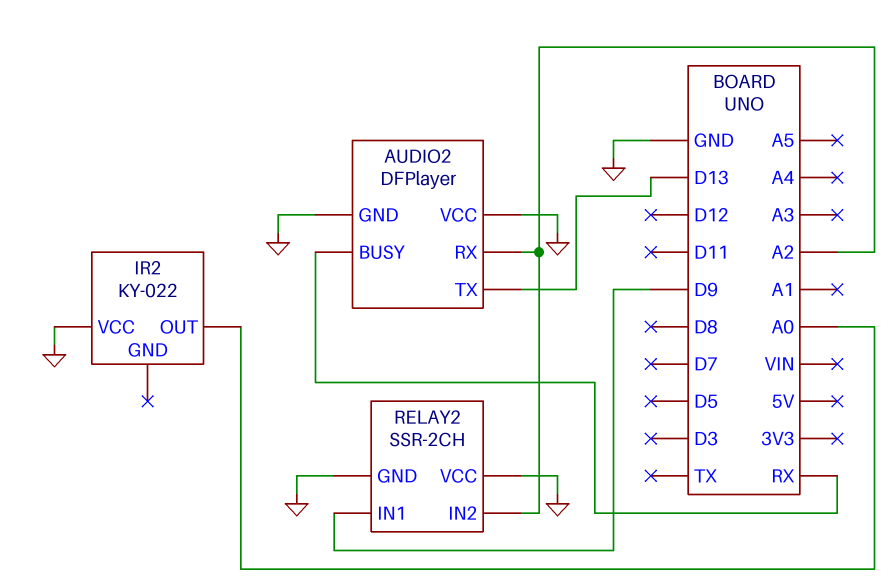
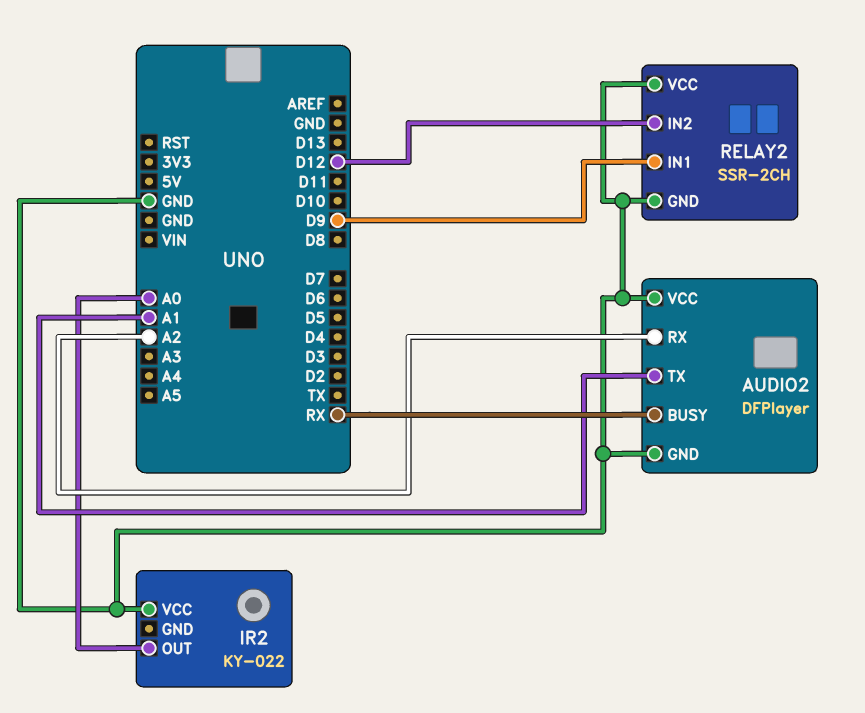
AUDIO2 pin TX: D13 -> A1
RELAY2 pin IN2: A2 -> D12

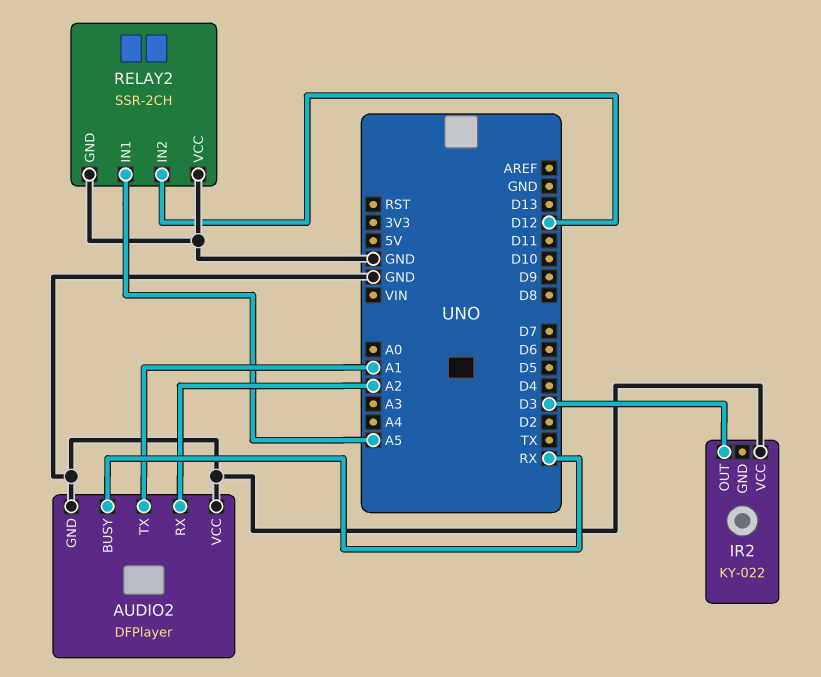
IR2 pin OUT: A0 -> D3
RELAY2 pin IN1: D9 -> A5

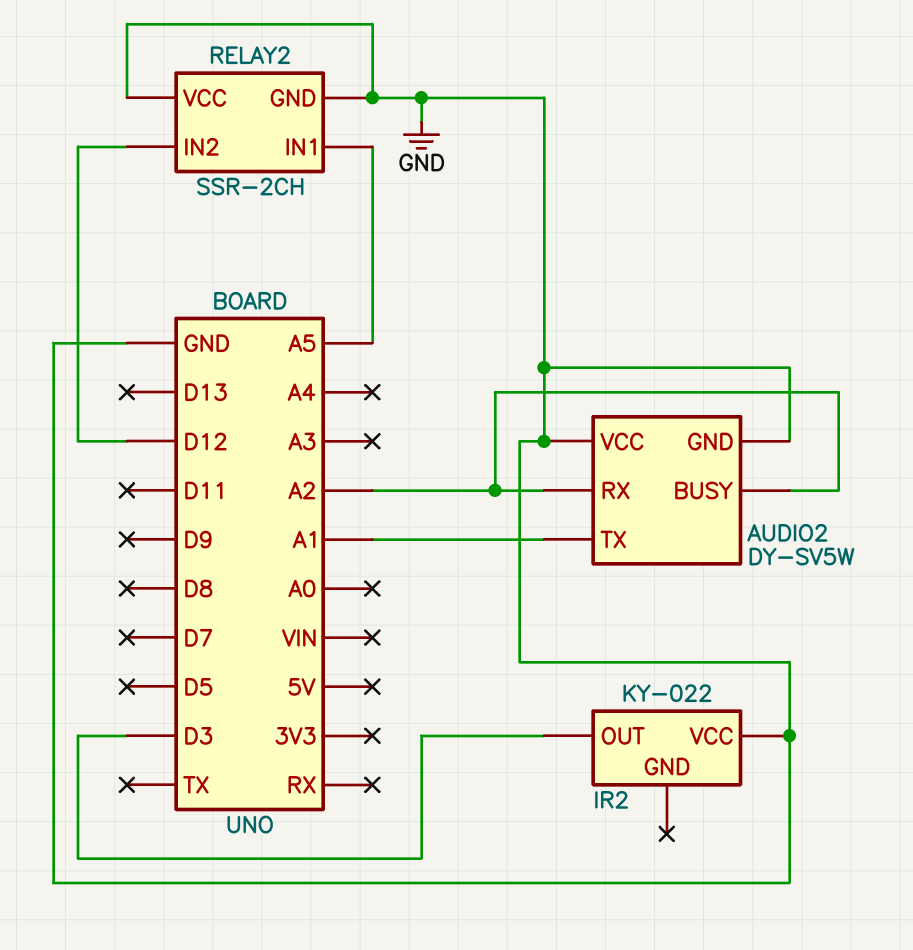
AUDIO2: DFPlayer -> DY-SV5W
AUDIO2 pin BUSY: RX -> A2

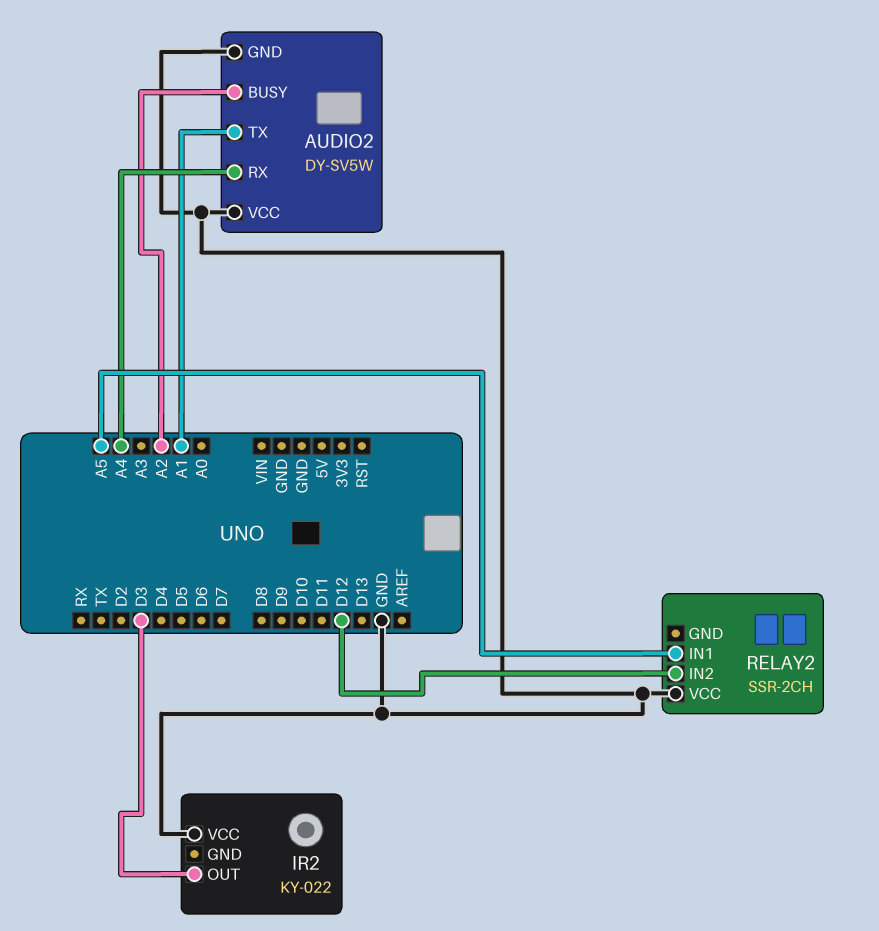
AUDIO2 pin RX: A2 -> A4
RELAY2 pin GND: GND -> none

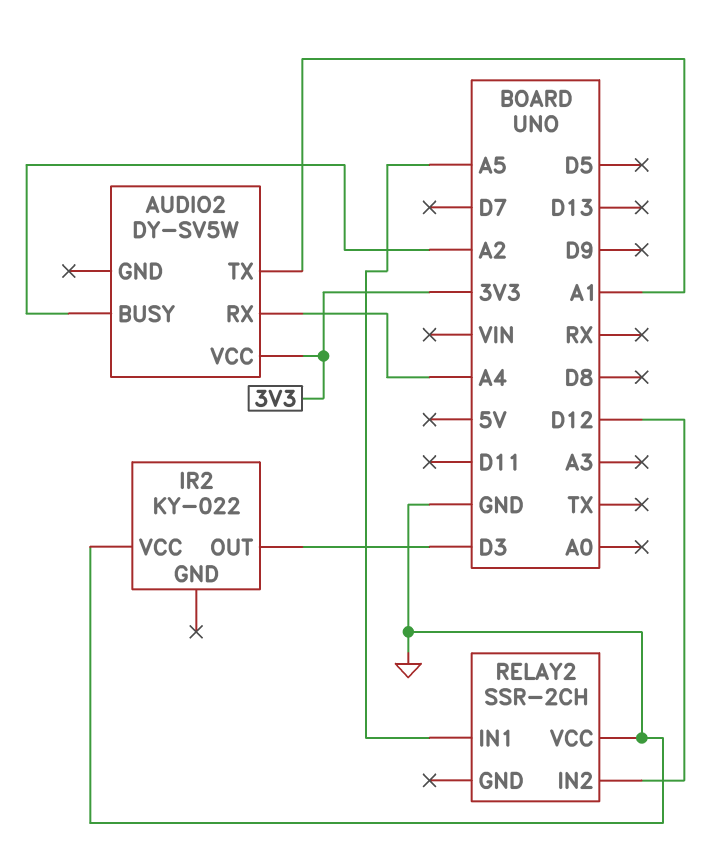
AUDIO2 pin GND: GND -> none
AUDIO2 pin VCC: GND -> 3V3

